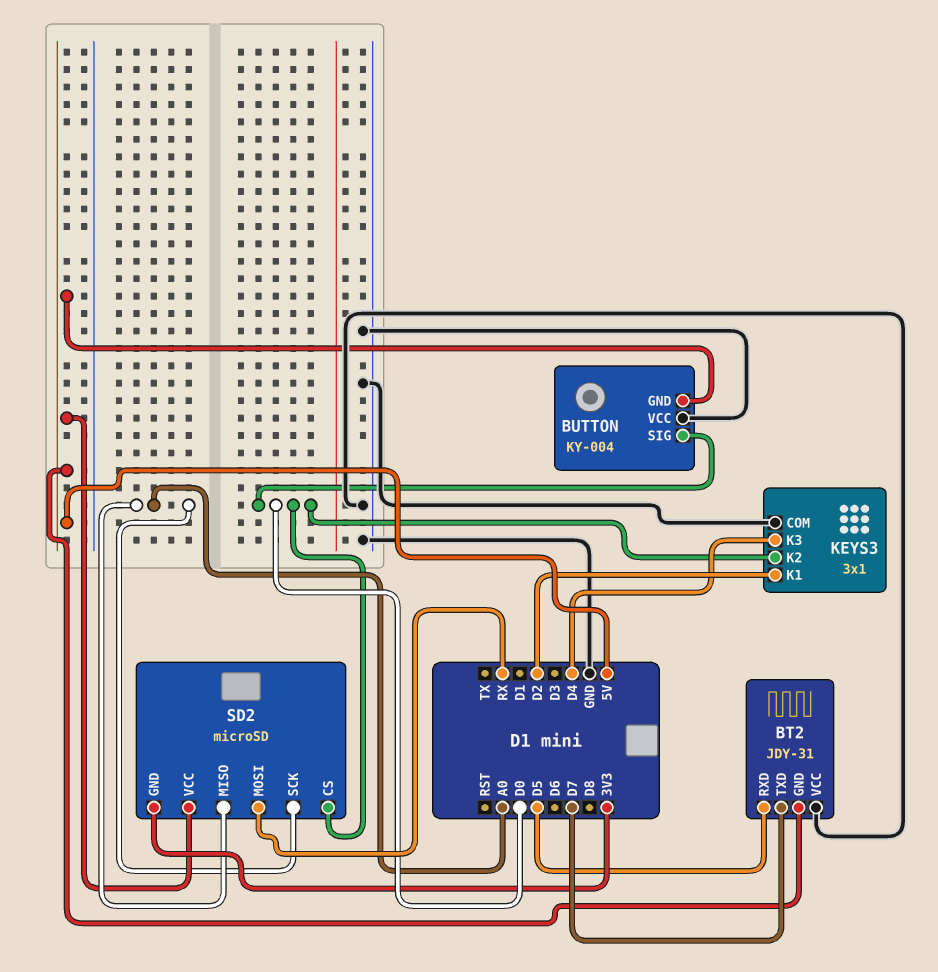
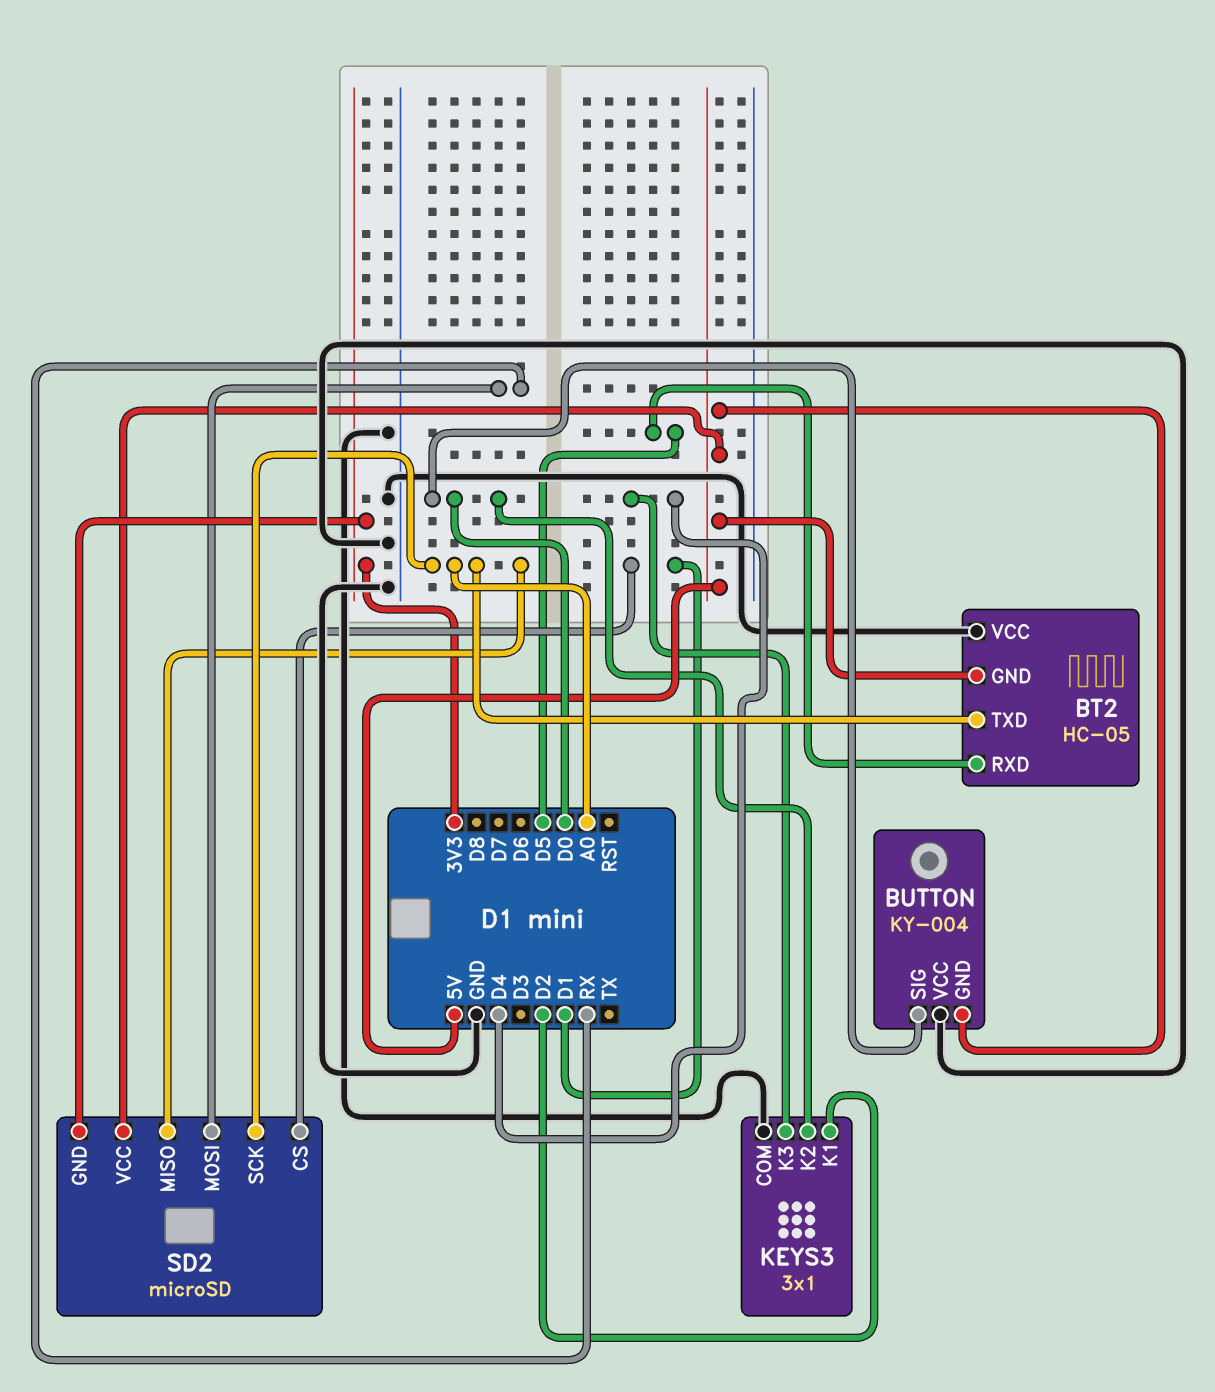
BT2: JDY-31 -> HC-05
BT2 pin TXD: D7 -> A0
SD2 pin CS: D0 -> D1

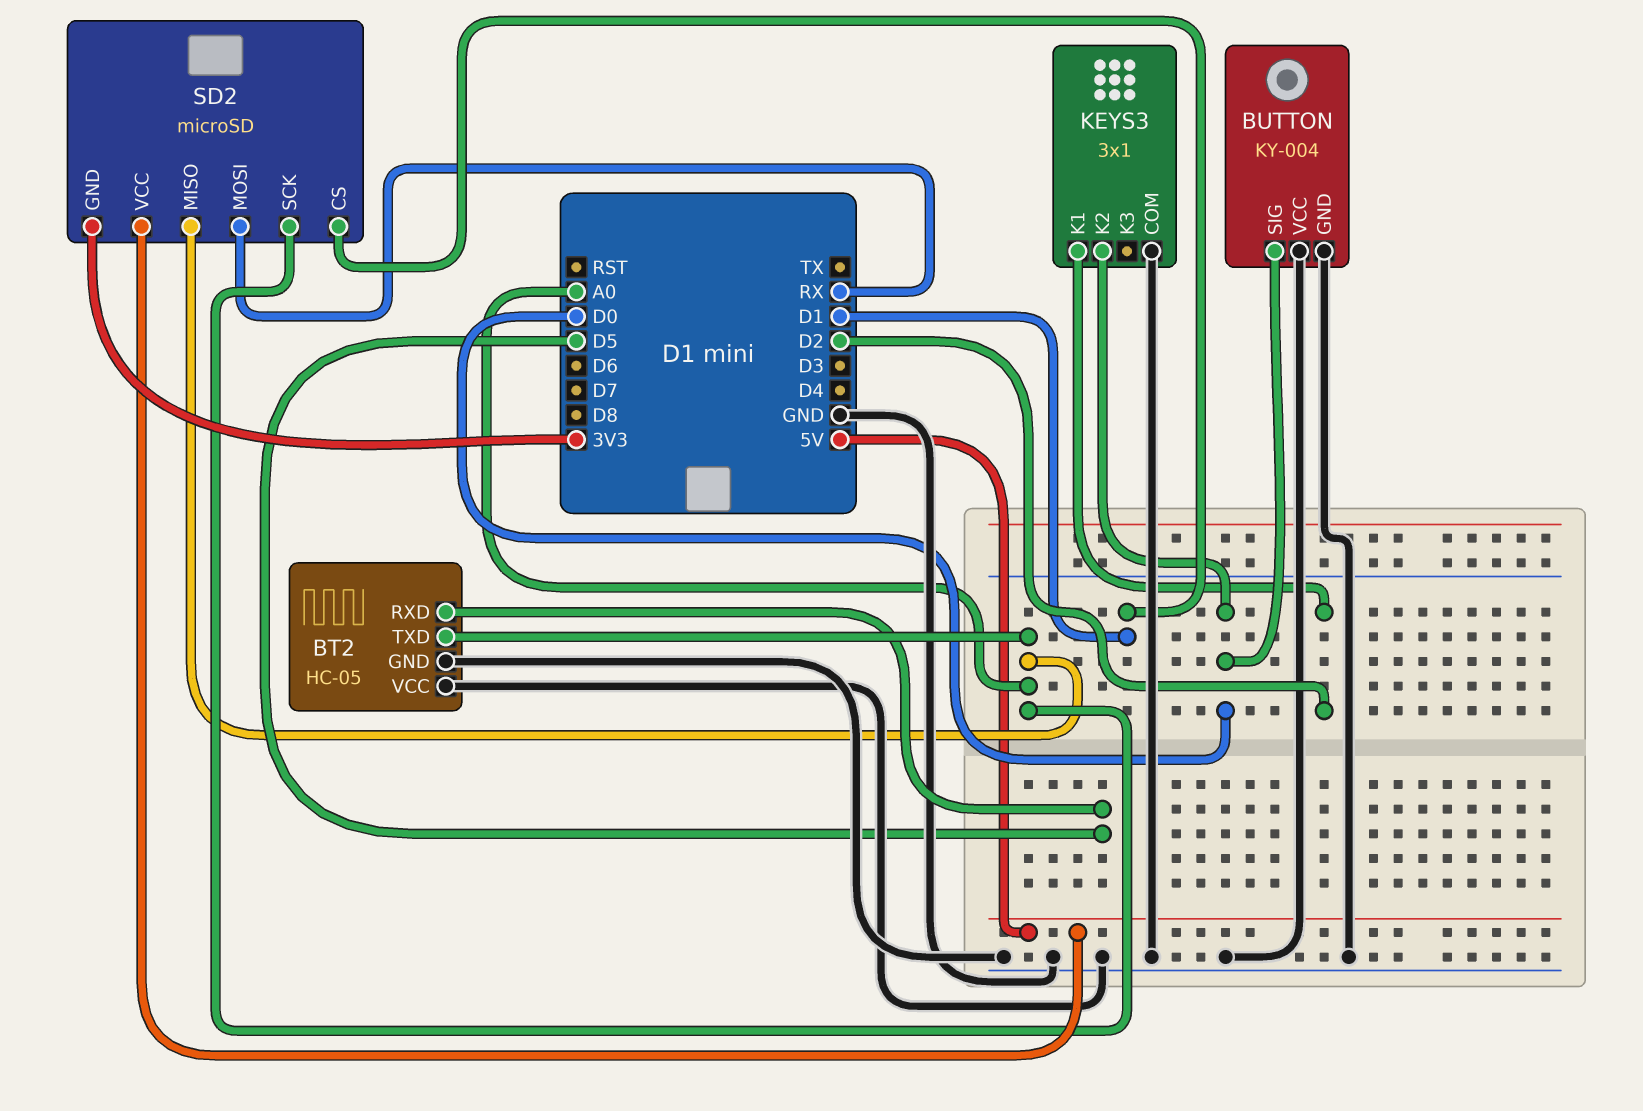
BT2 pin GND: 5V -> GND
BUTTON pin GND: 5V -> GND
KEYS3 pin K3: D4 -> none

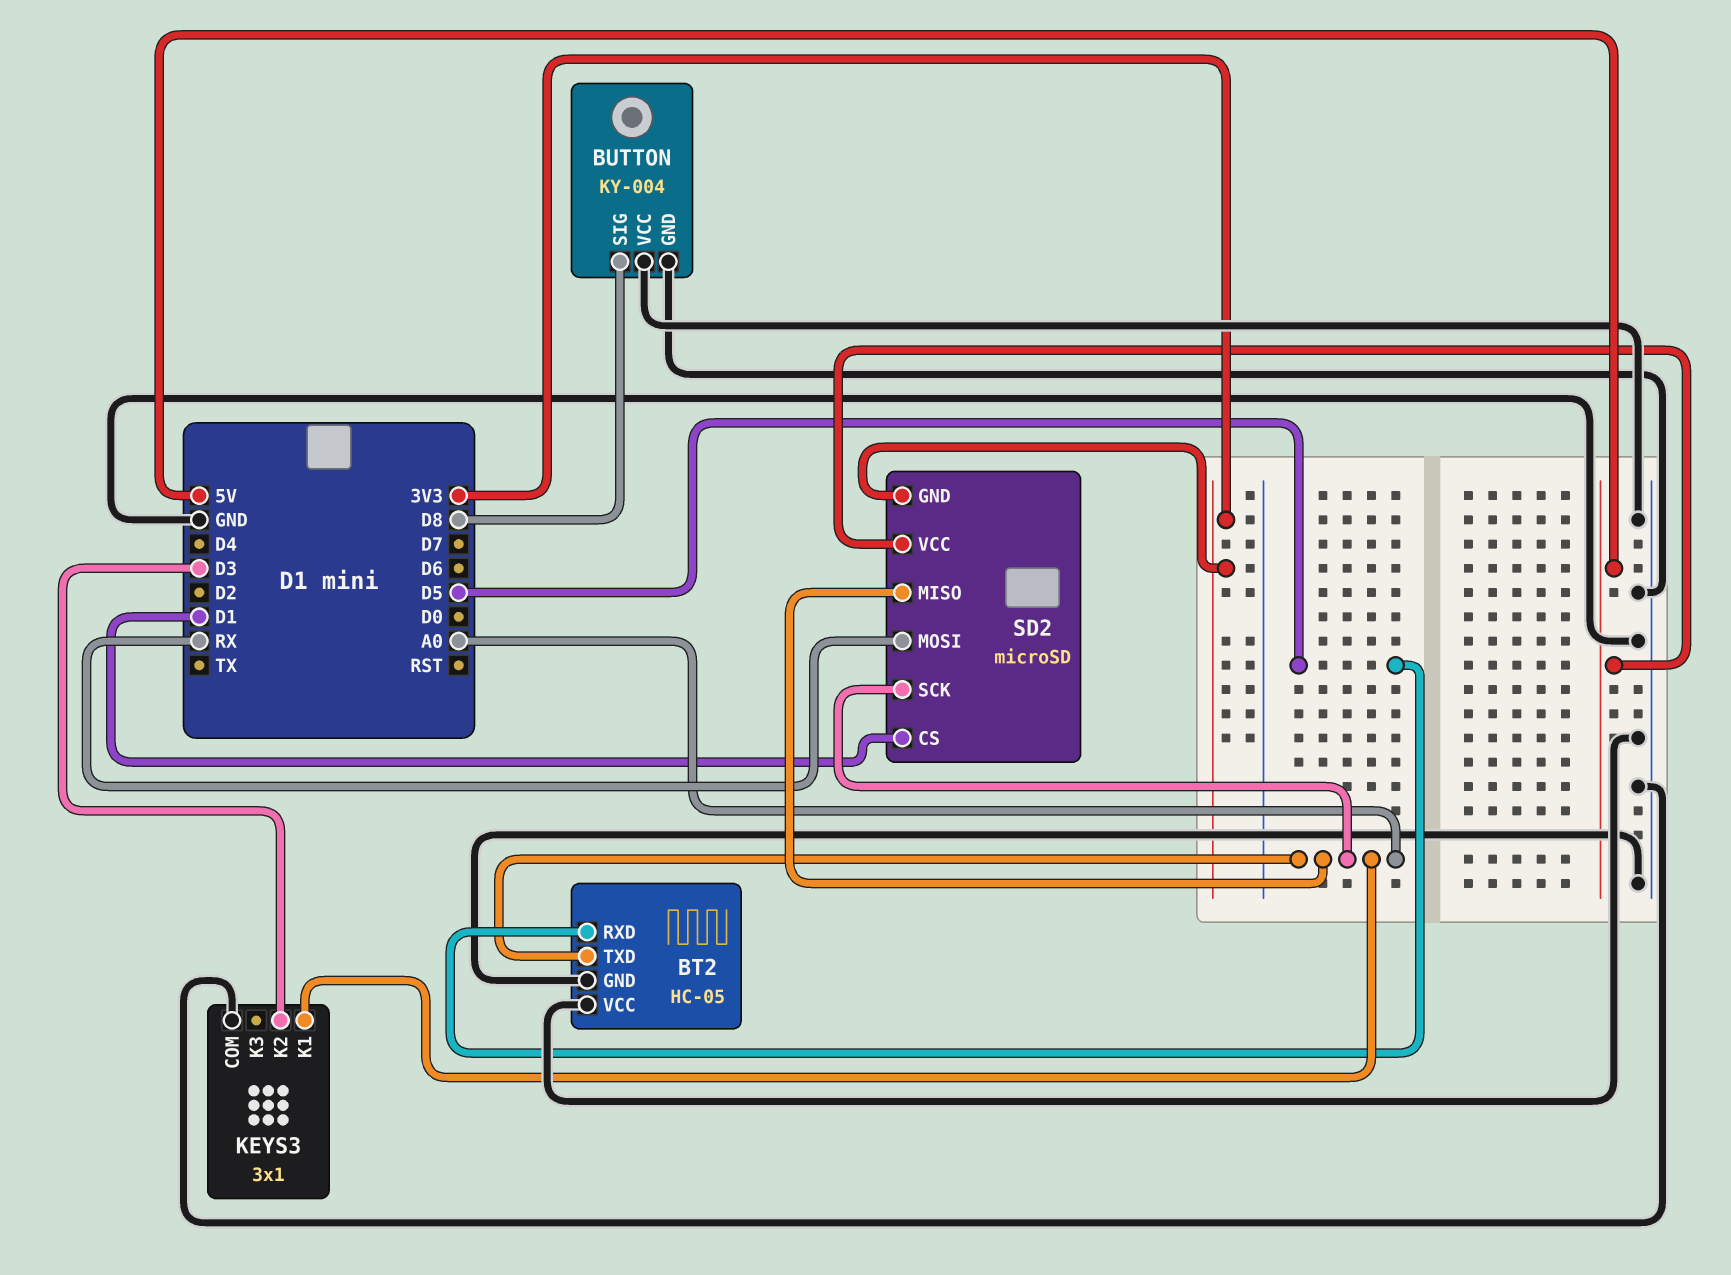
BUTTON pin SIG: D0 -> D8
KEYS3 pin K1: D2 -> A0
KEYS3 pin K2: D0 -> D3

